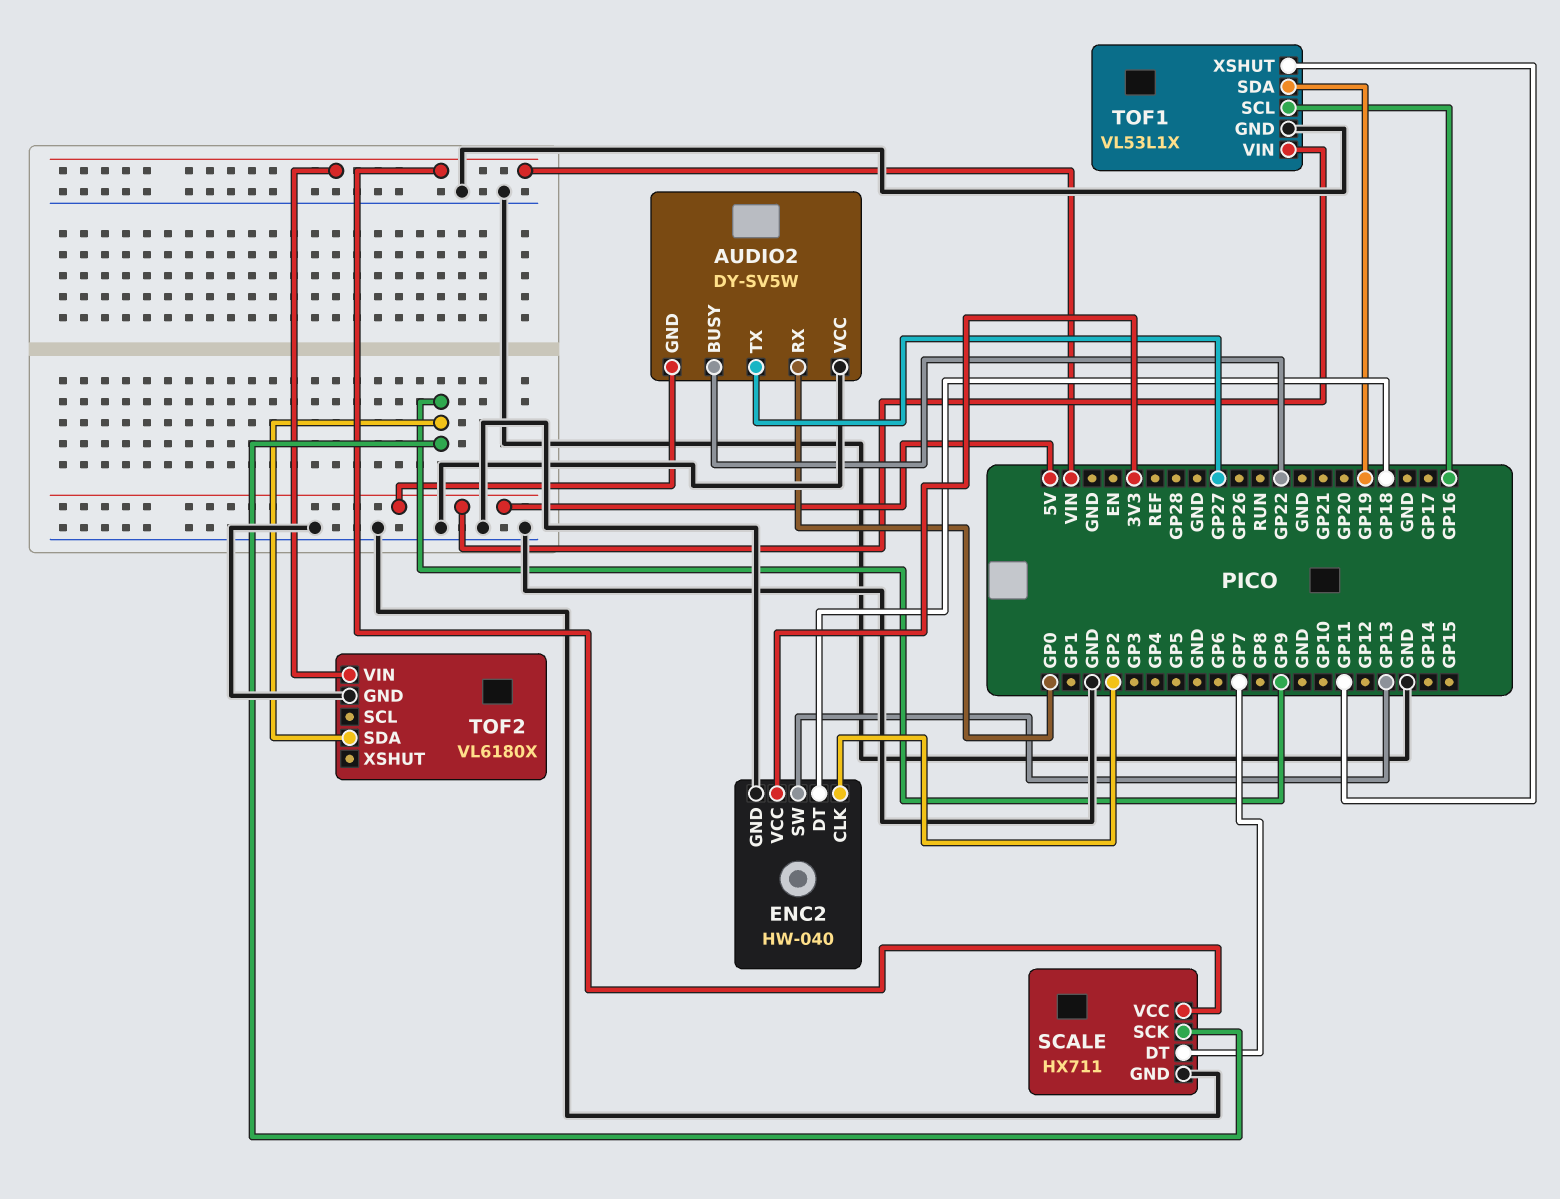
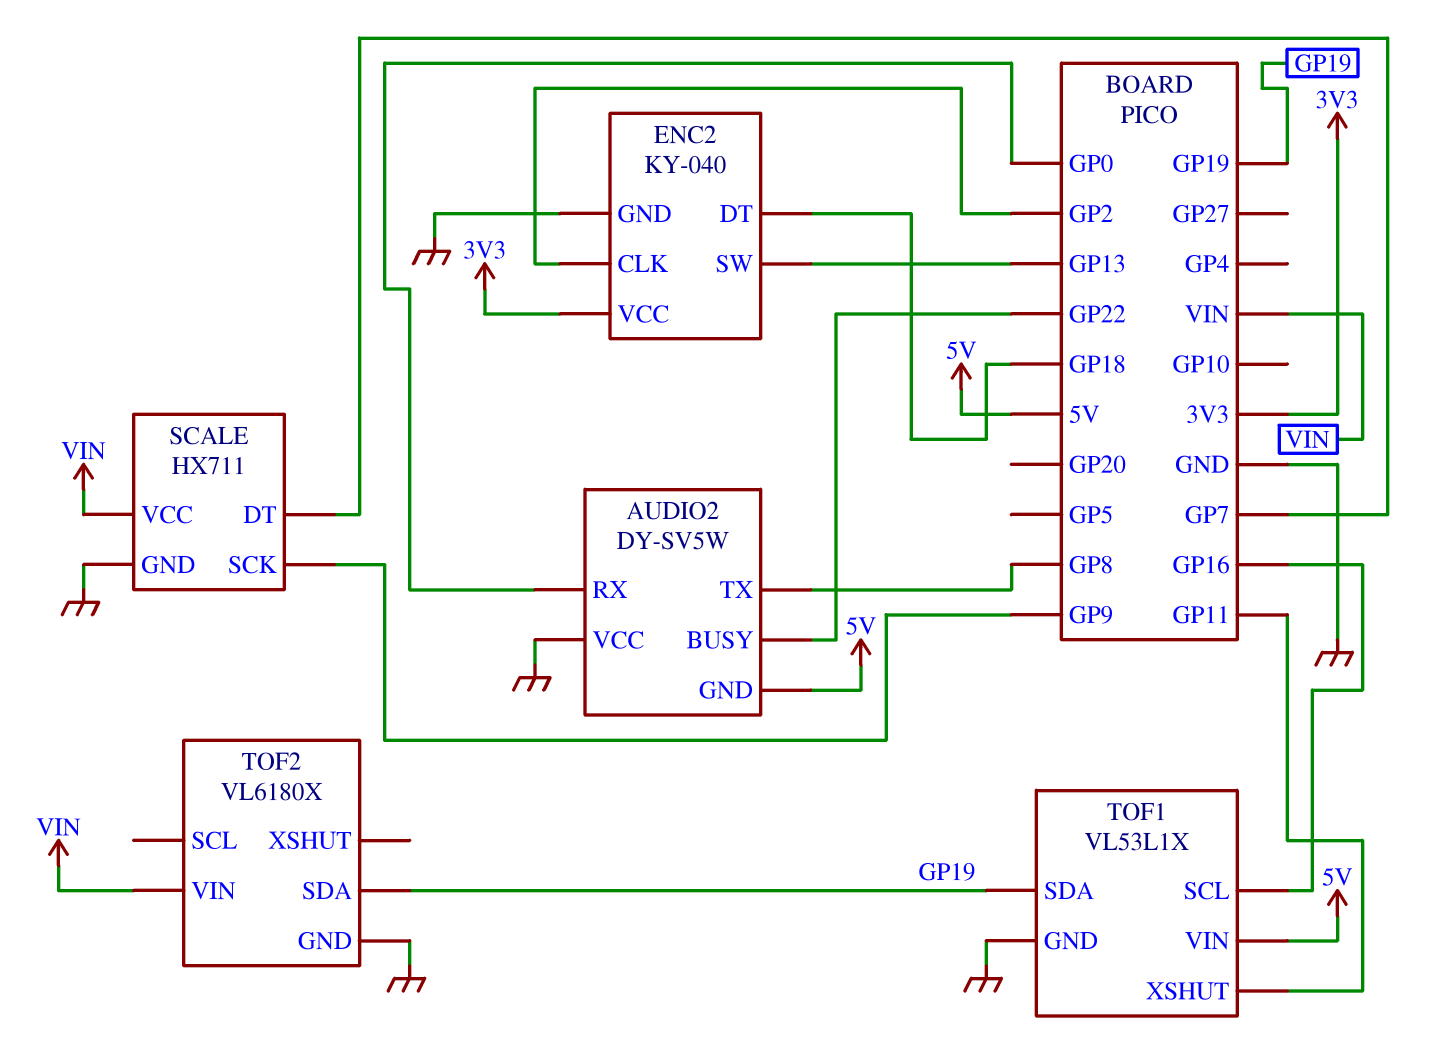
AUDIO2 pin TX: GP27 -> GP8
ENC2: HW-040 -> KY-040
TOF2 pin SDA: GP9 -> GP19

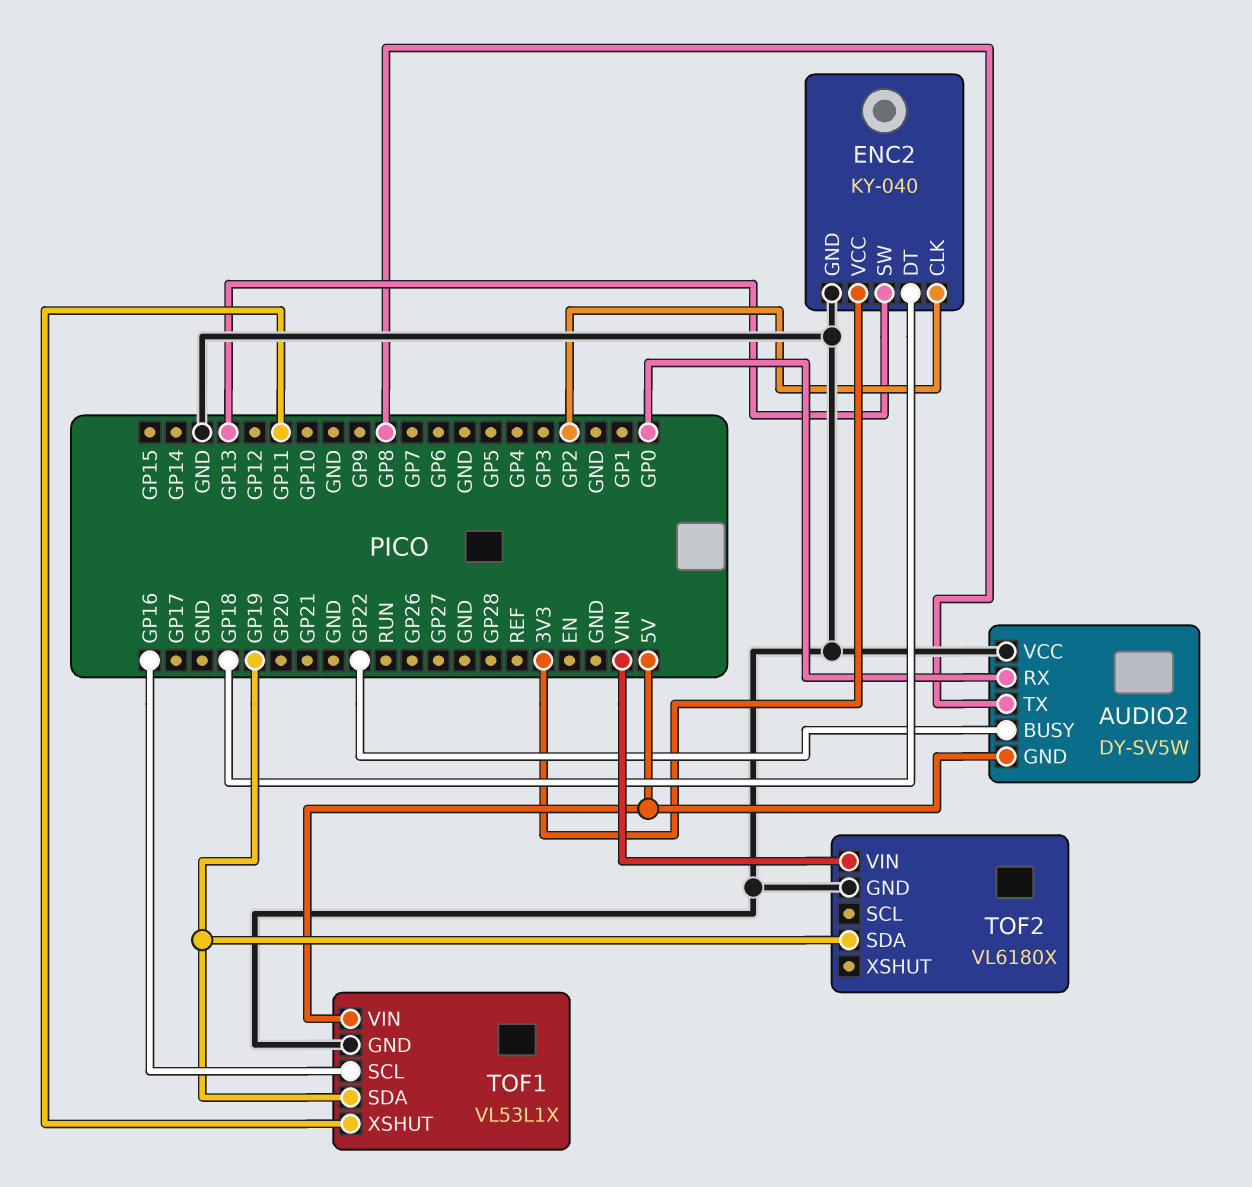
SCALE: HX711 -> none
SCALE pin DT: GP7 -> none
SCALE pin GND: GND -> none
SCALE pin SCK: GP9 -> none
SCALE pin VCC: VIN -> none

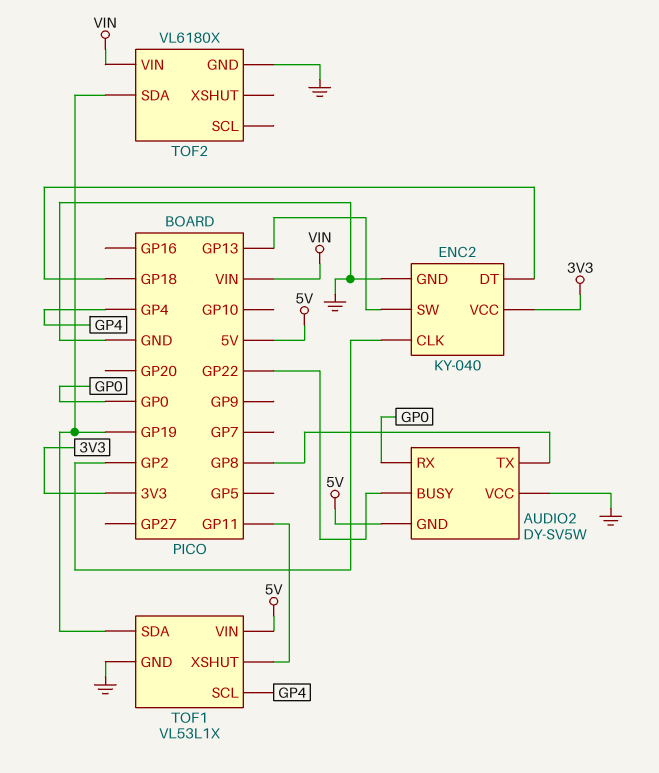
TOF1 pin SCL: GP16 -> GP4

